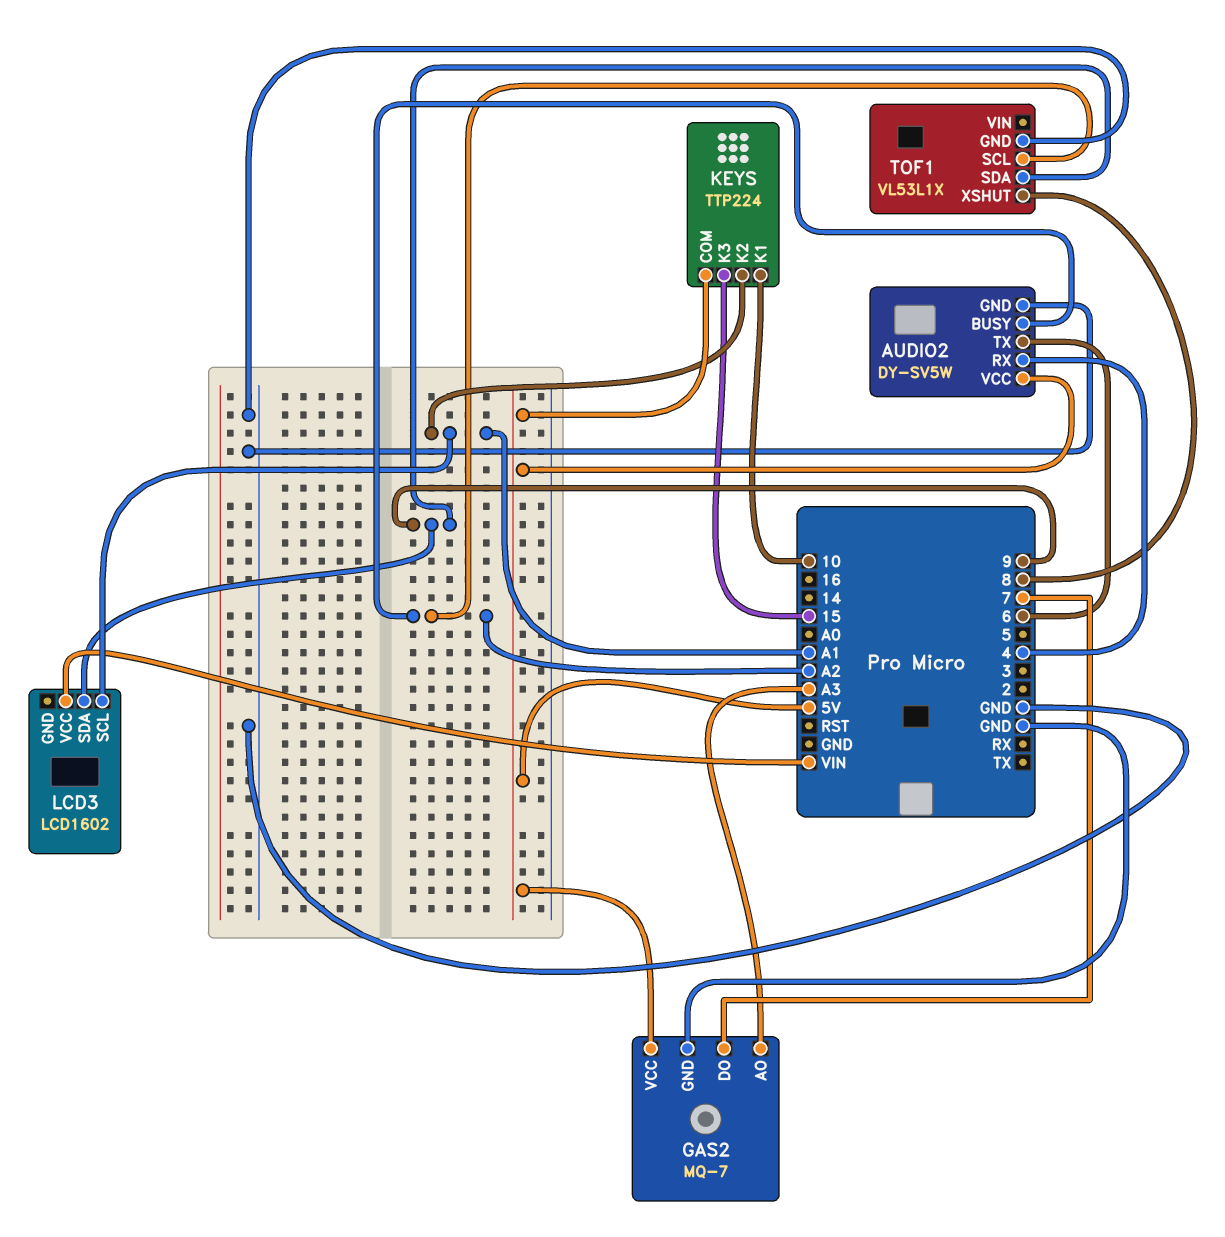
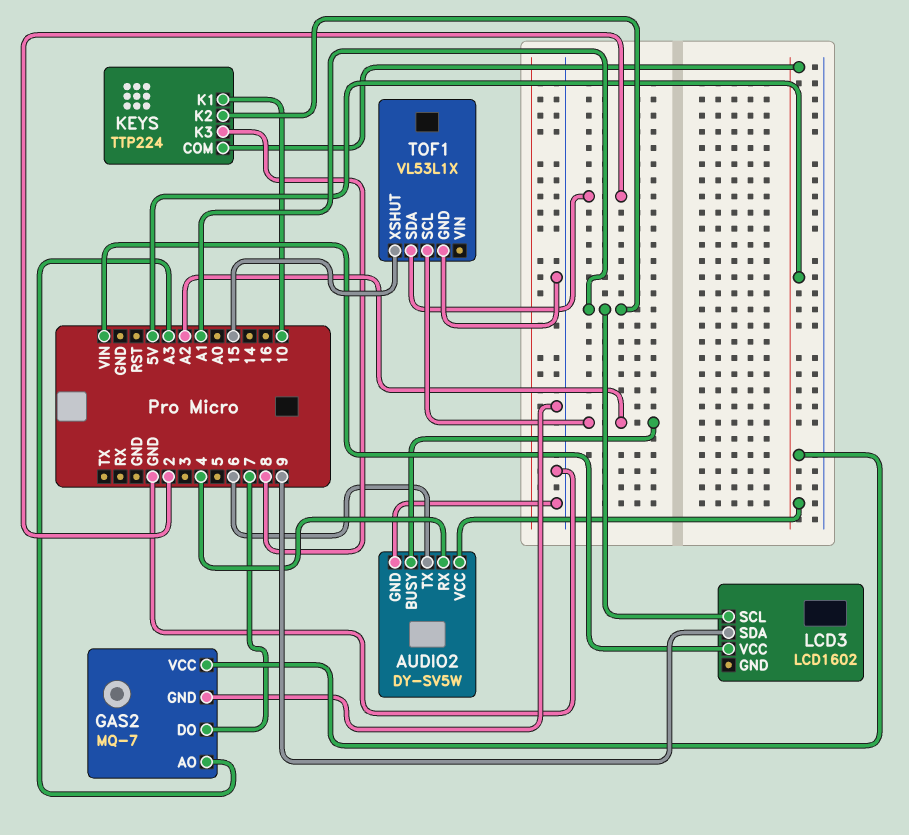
KEYS pin K3: 15 -> 8
TOF1 pin SDA: 9 -> 2
TOF1 pin XSHUT: 8 -> 15

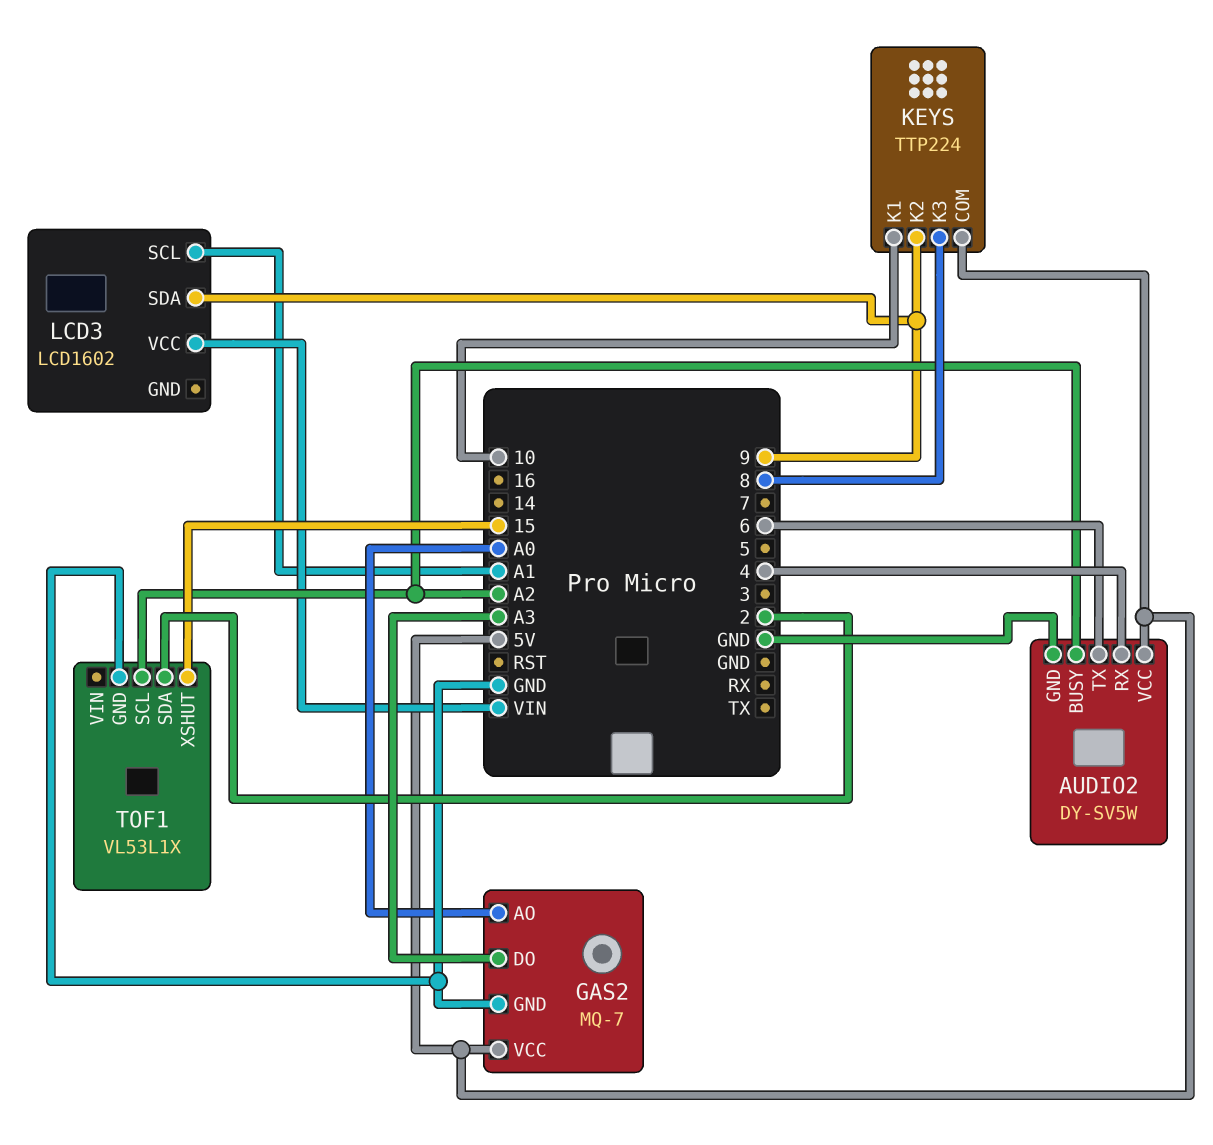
GAS2 pin AO: A3 -> A0
GAS2 pin DO: 7 -> A3
KEYS pin K2: A1 -> 9

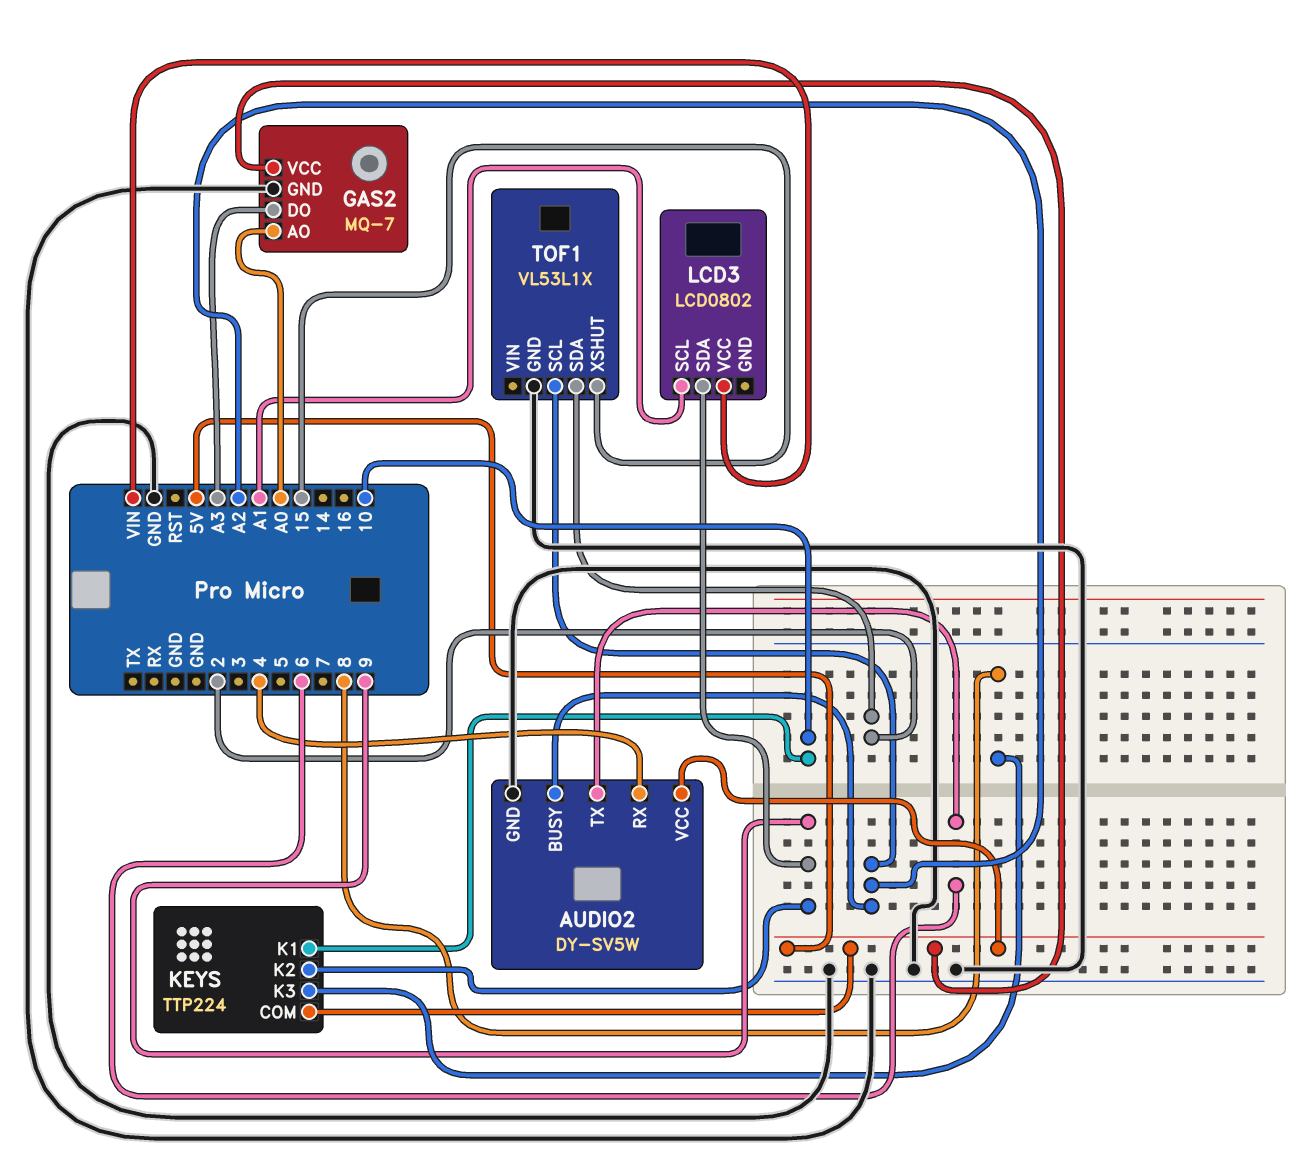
LCD3: LCD1602 -> LCD0802

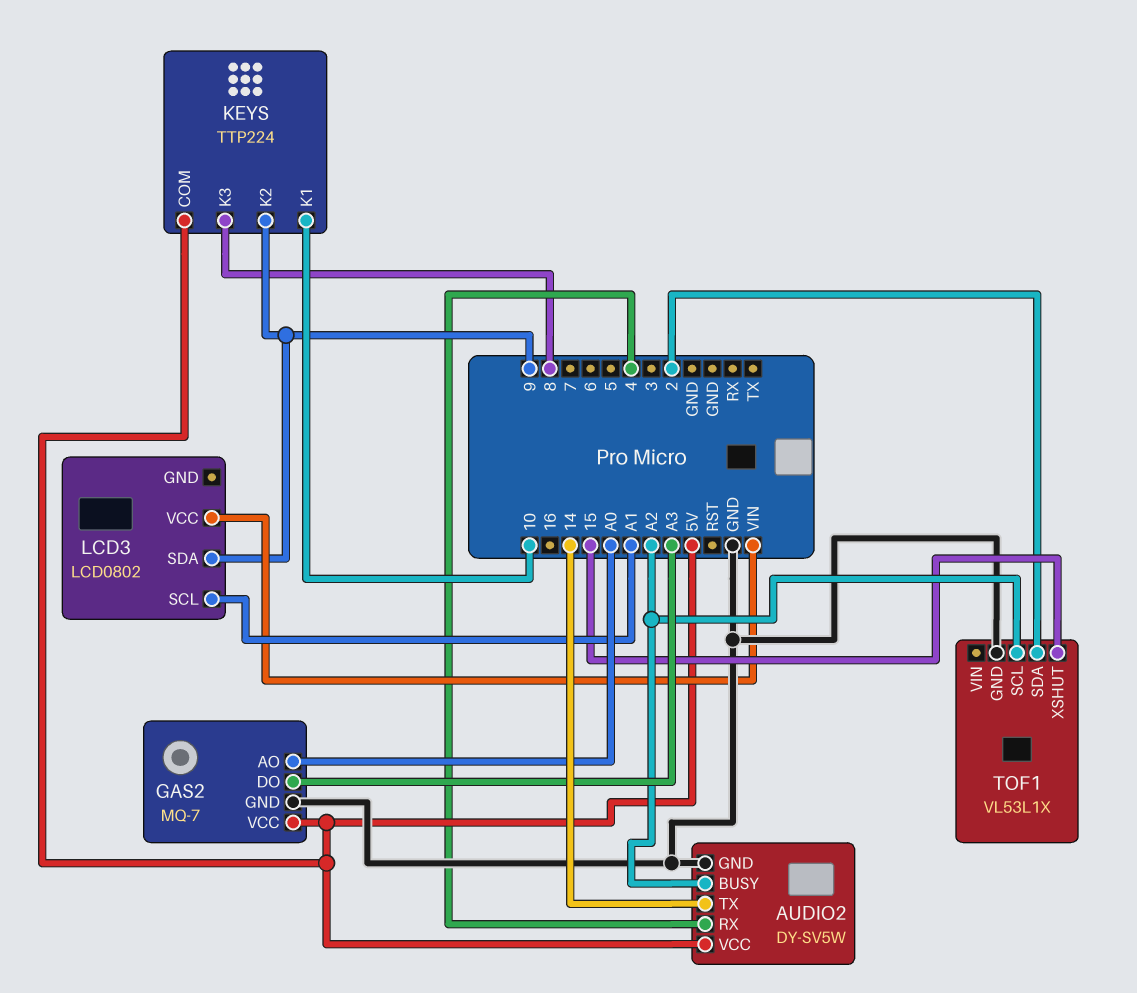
AUDIO2 pin TX: 6 -> 14

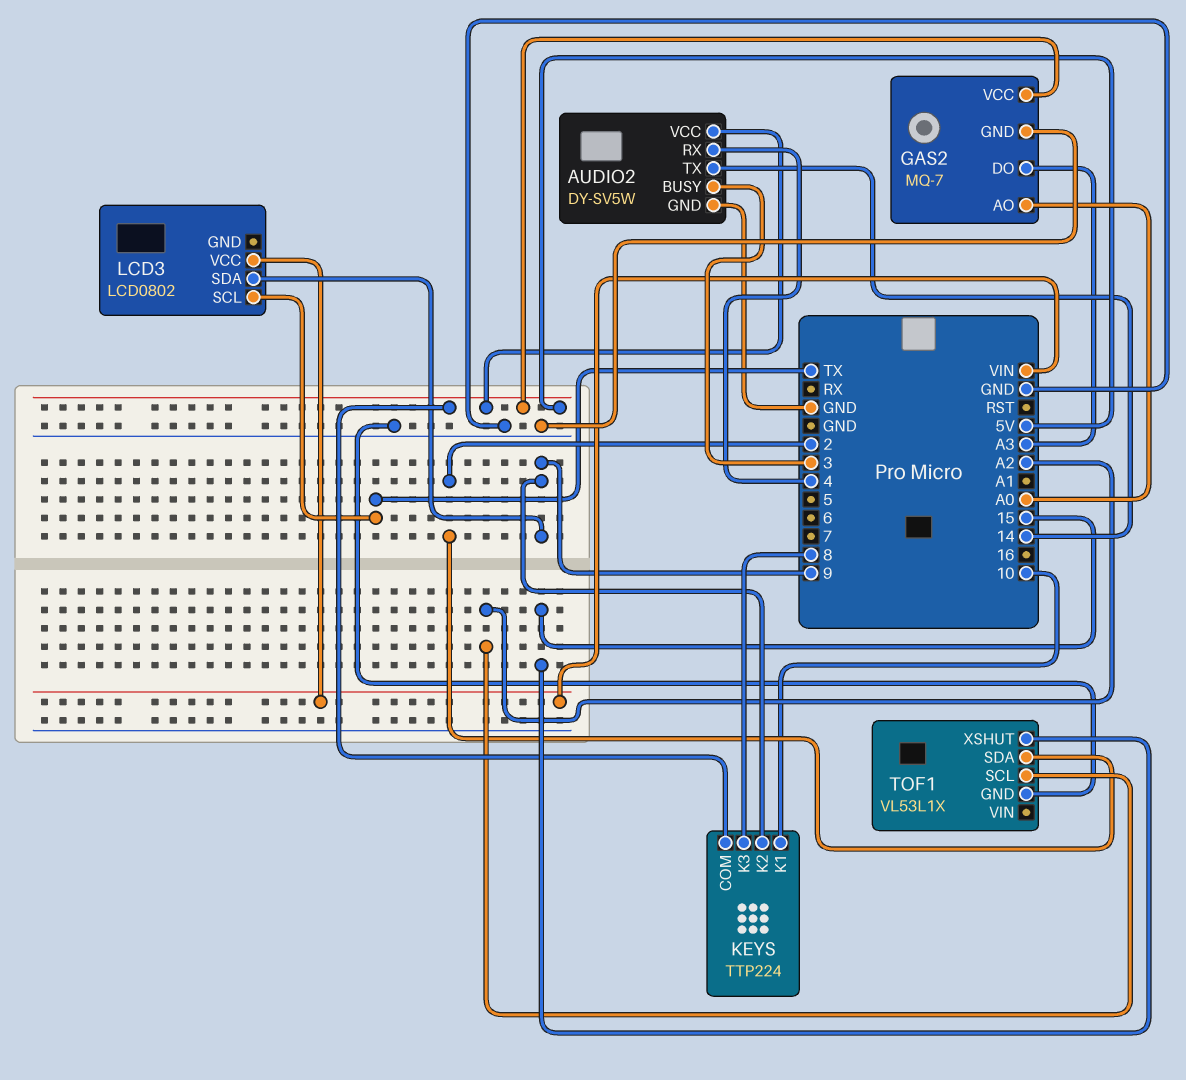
AUDIO2 pin BUSY: A2 -> 3
LCD3 pin SCL: A1 -> TX

